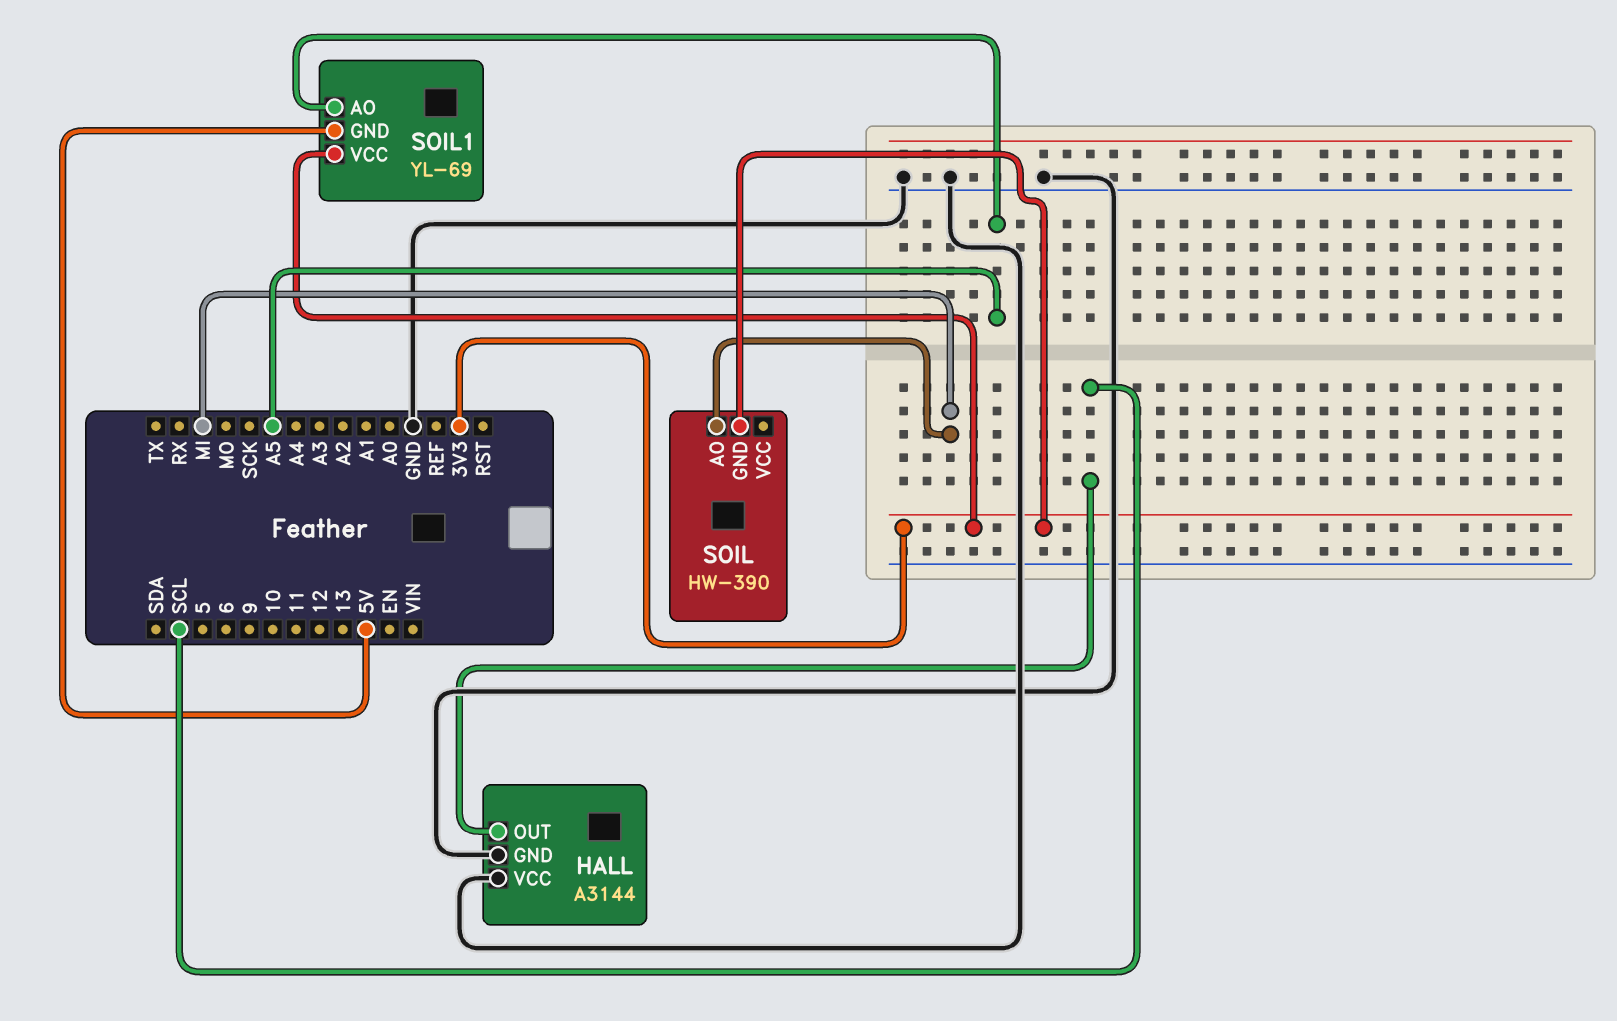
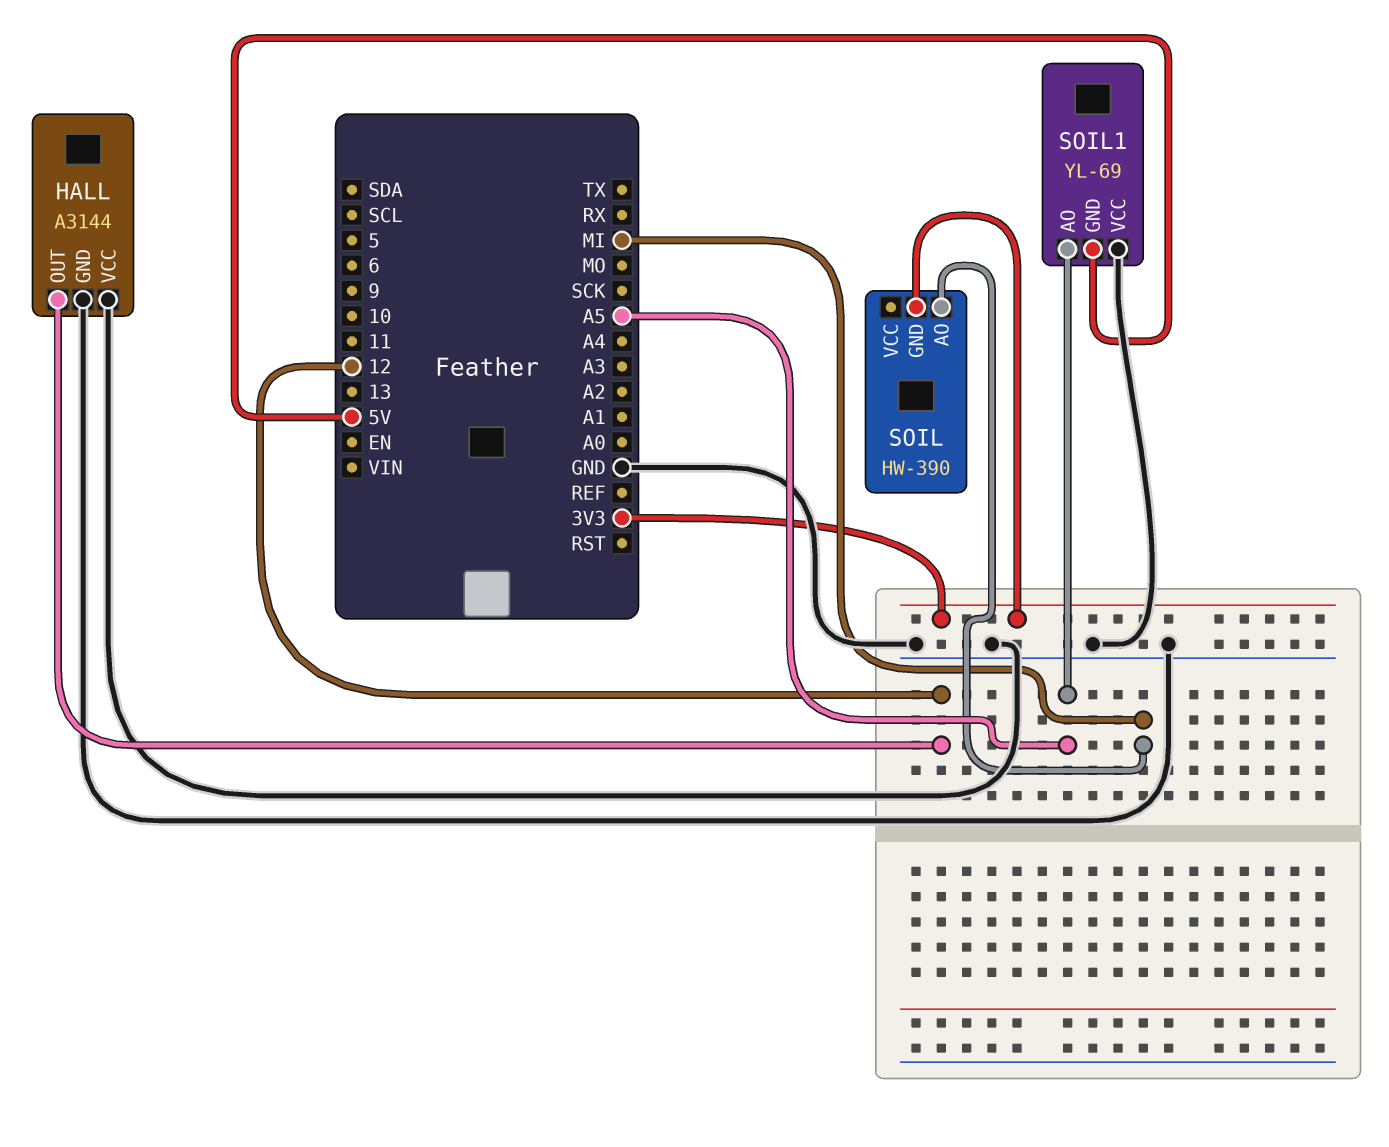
HALL pin OUT: SCL -> 12
SOIL1 pin VCC: 3V3 -> GND

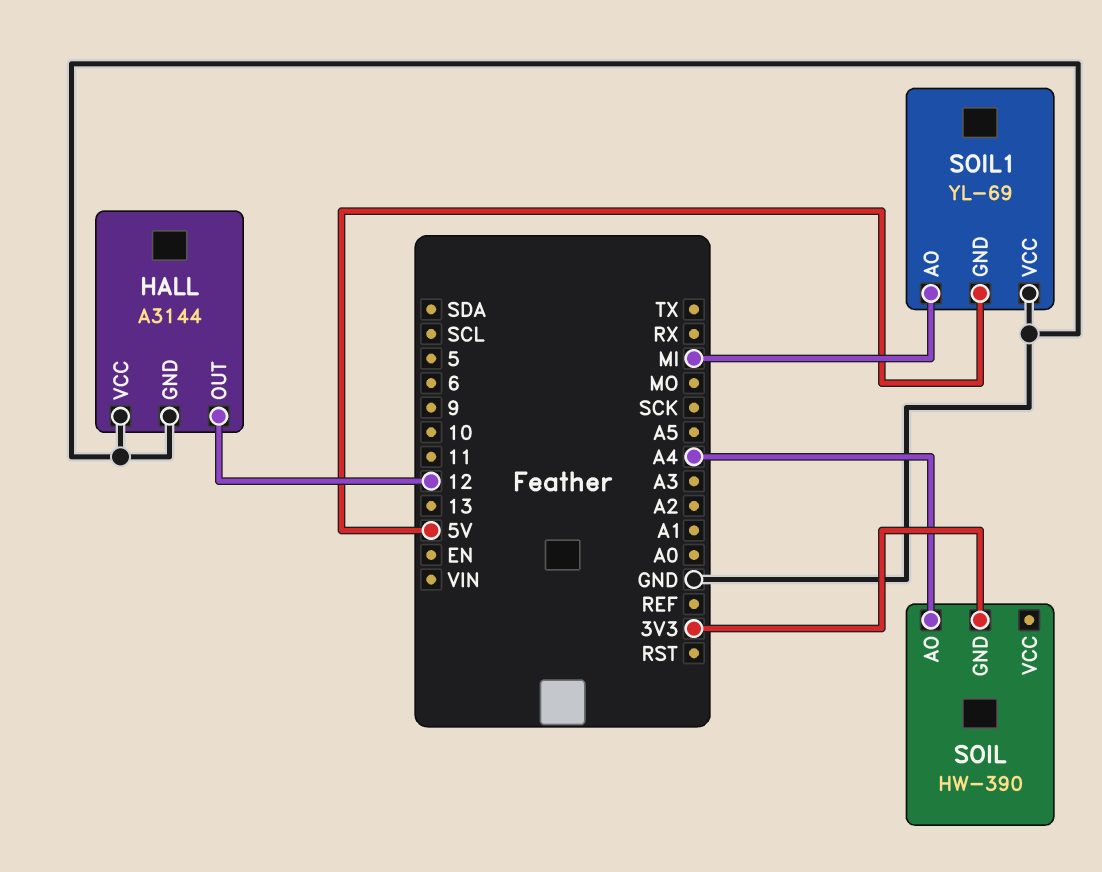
SOIL pin AO: MI -> A4
SOIL1 pin AO: A5 -> MI

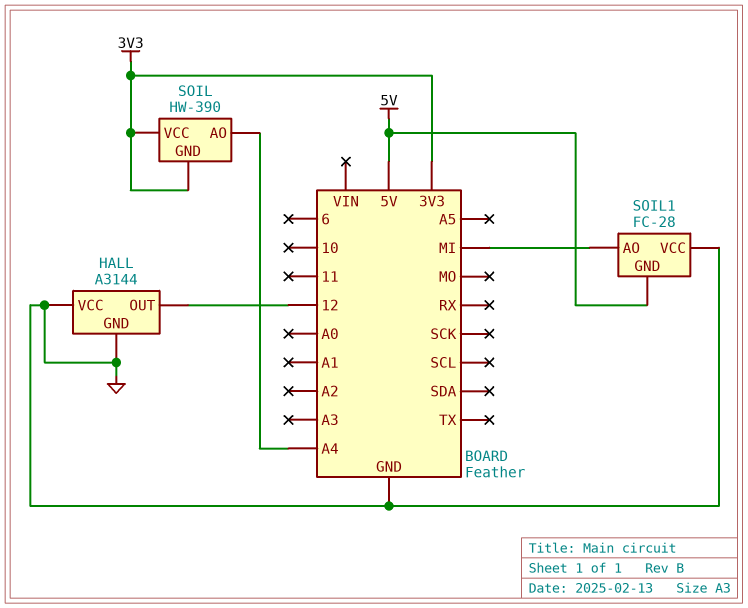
SOIL pin VCC: none -> 3V3
SOIL1: YL-69 -> FC-28

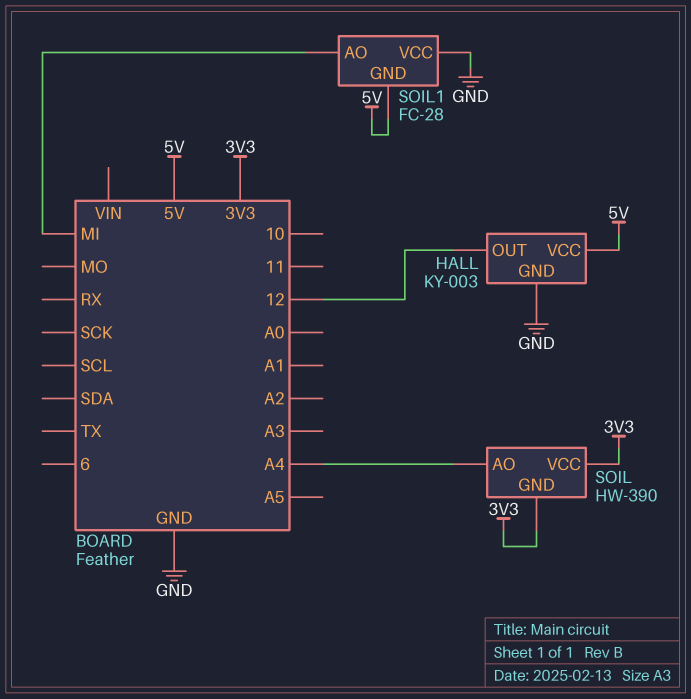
HALL: A3144 -> KY-003
HALL pin VCC: GND -> 5V

